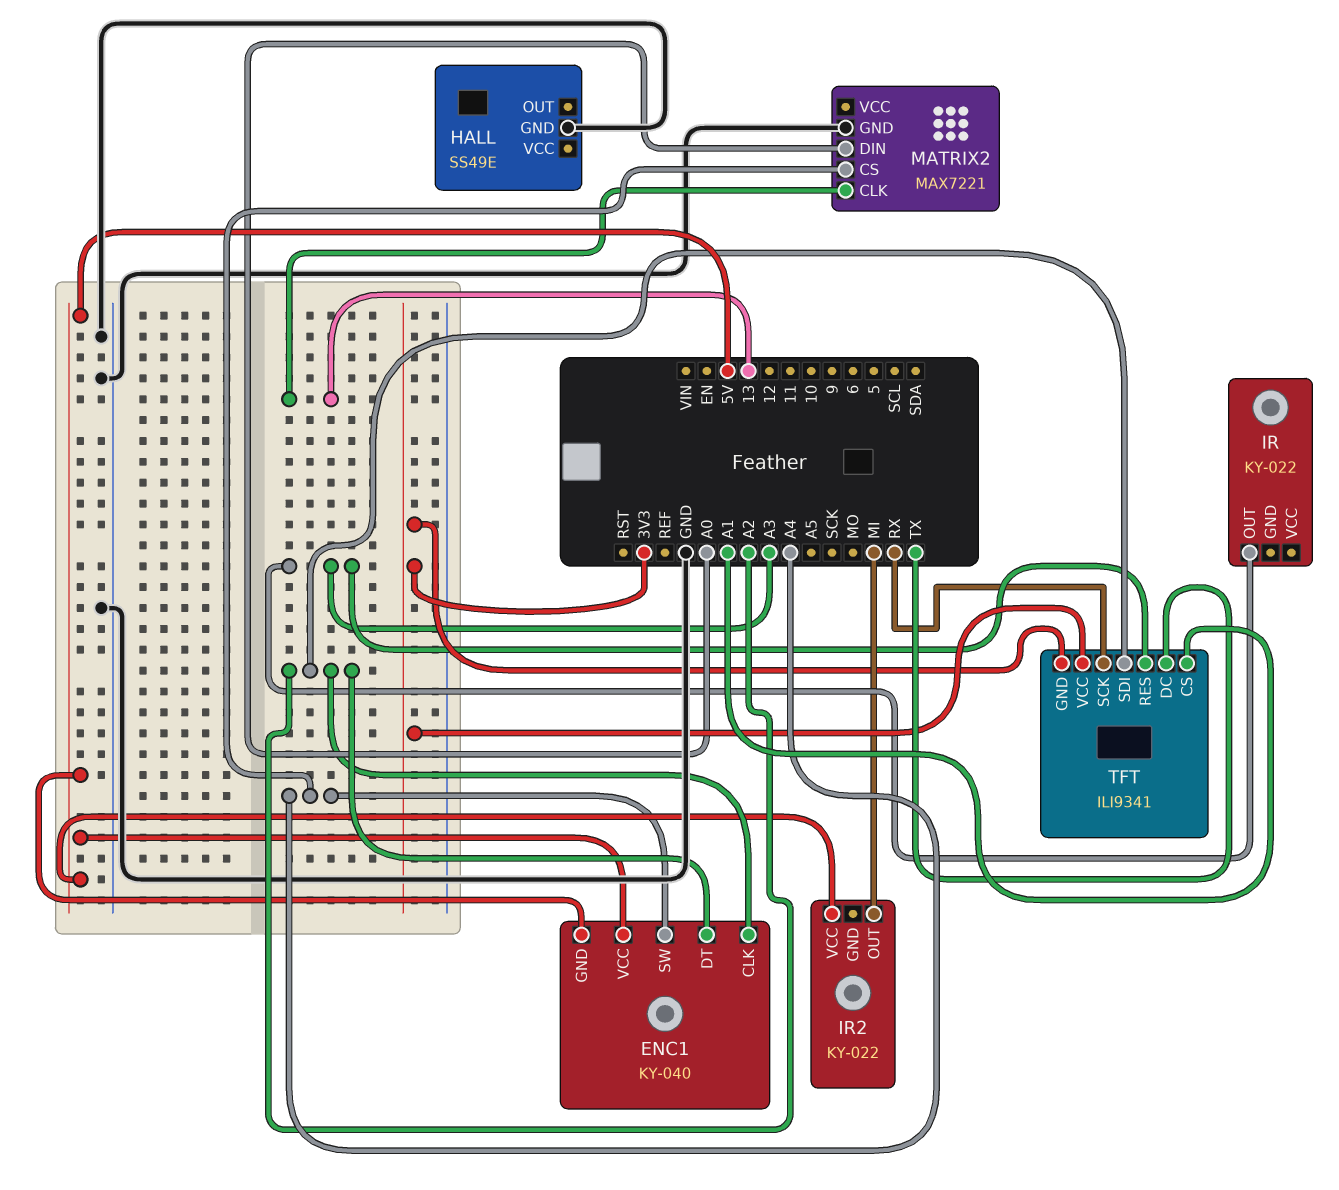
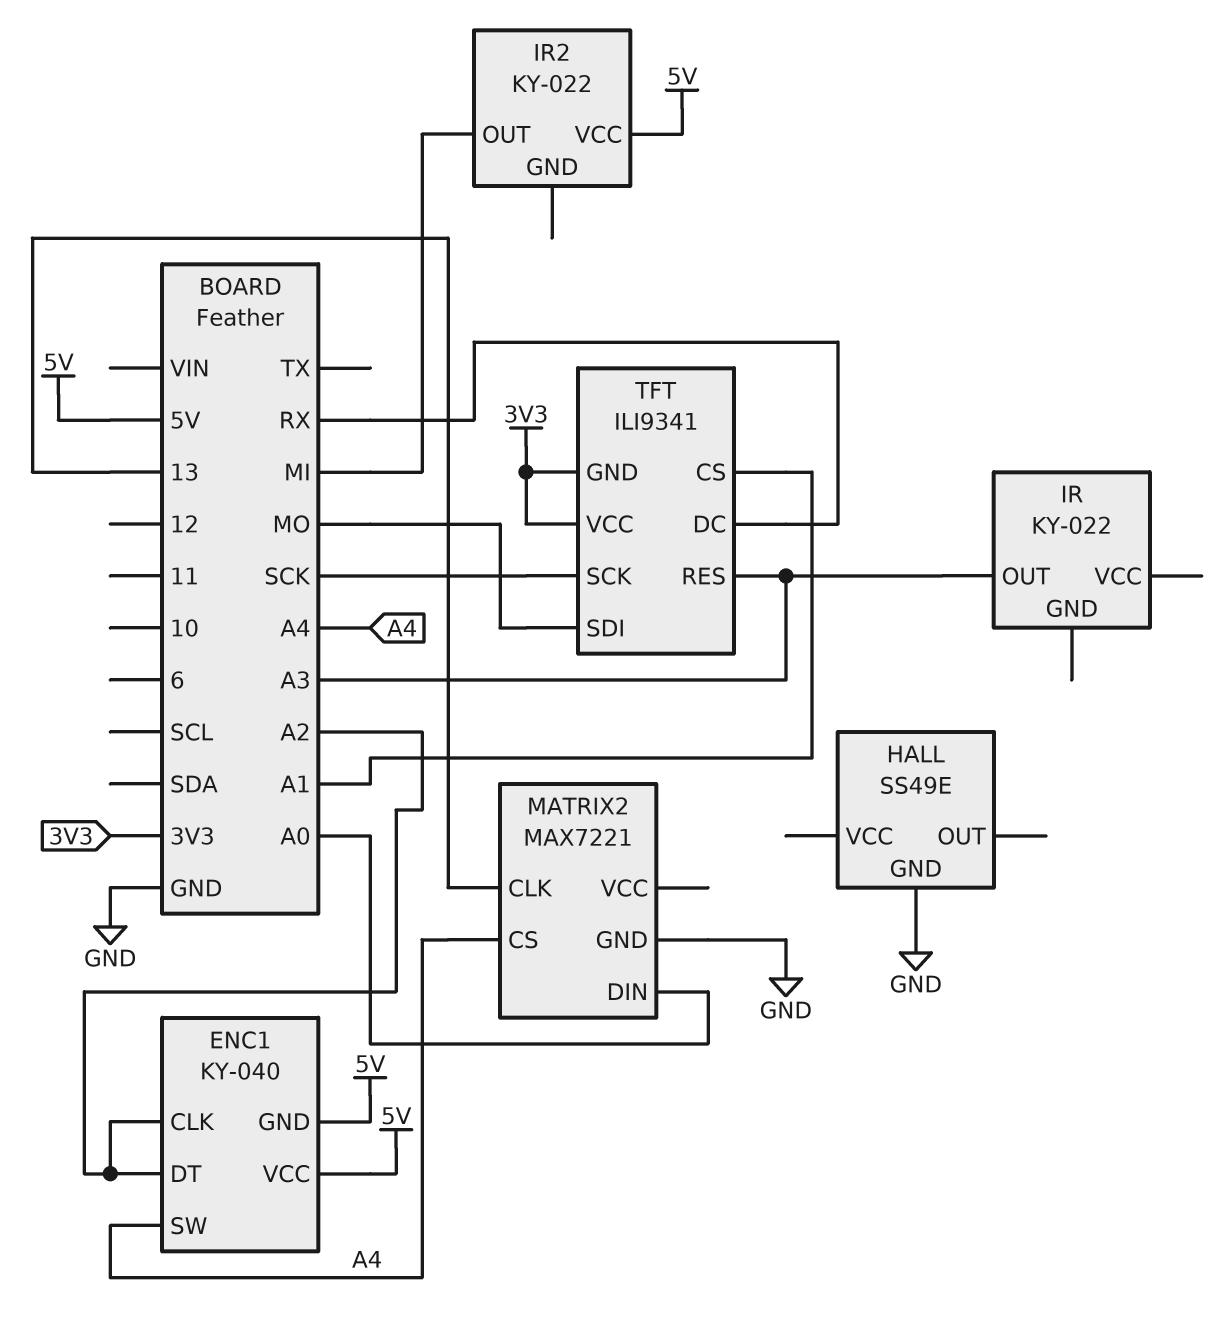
TFT pin DC: TX -> RX
TFT pin SCK: RX -> SCK
TFT pin SDI: A2 -> MO

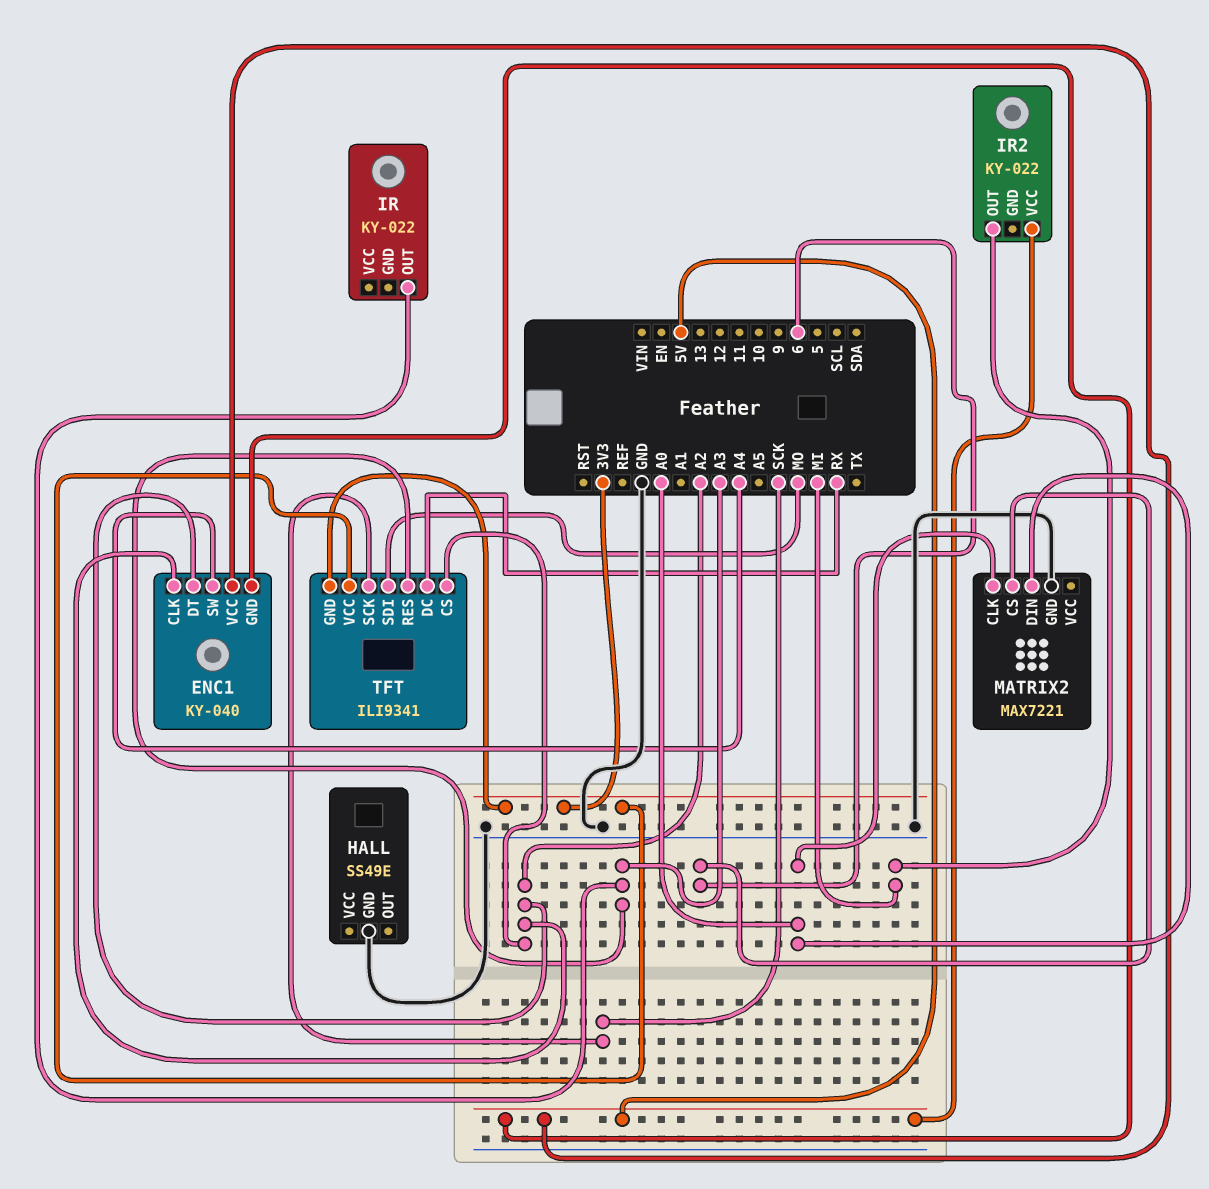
MATRIX2 pin CLK: 13 -> A0
MATRIX2 pin CS: A4 -> 6
TFT pin CS: A1 -> A2

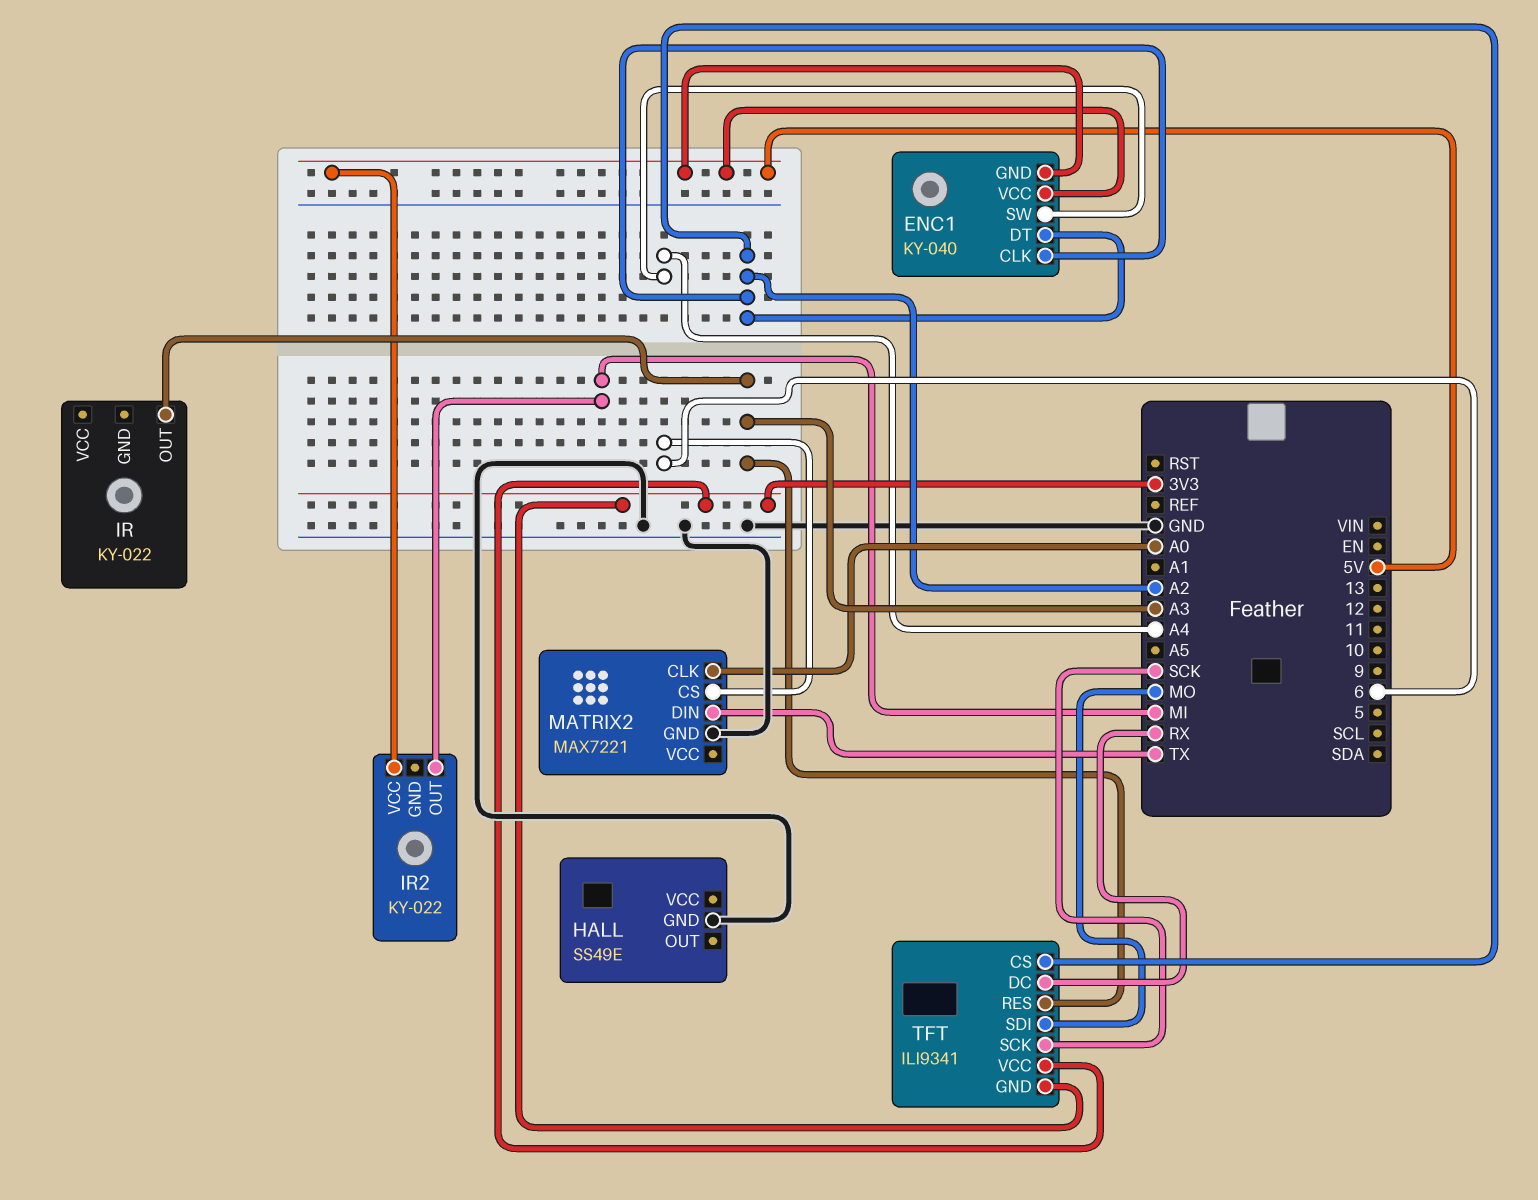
MATRIX2 pin DIN: A0 -> TX

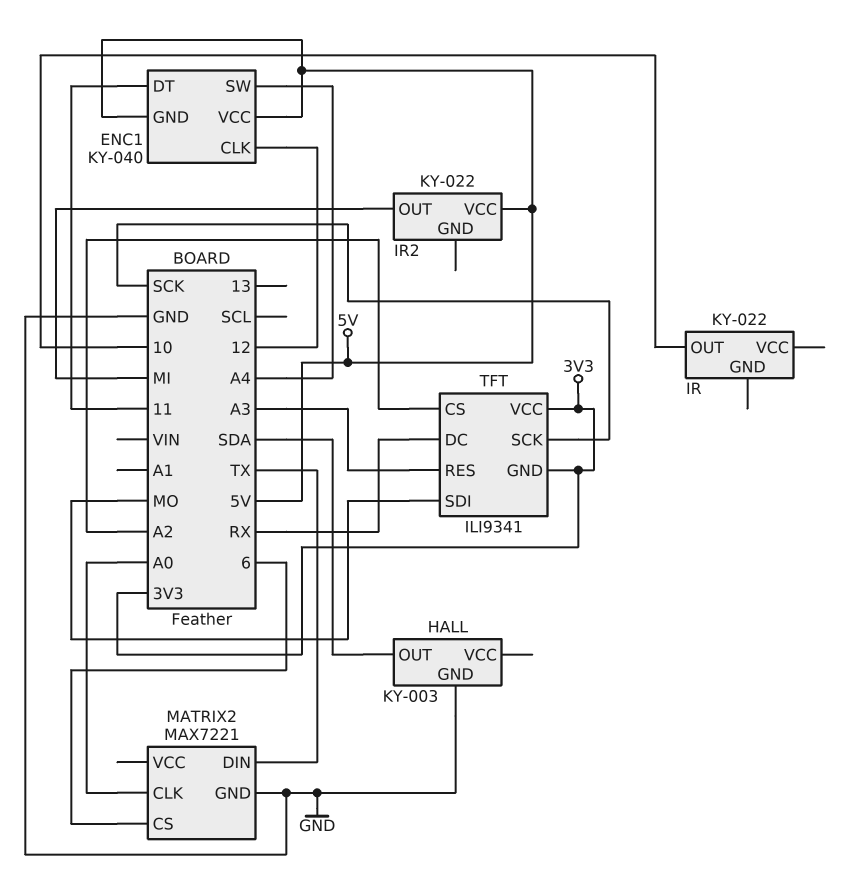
ENC1 pin CLK: A2 -> 12
ENC1 pin DT: A2 -> 11
HALL: SS49E -> KY-003
HALL pin OUT: none -> SDA
IR pin OUT: A3 -> 10

